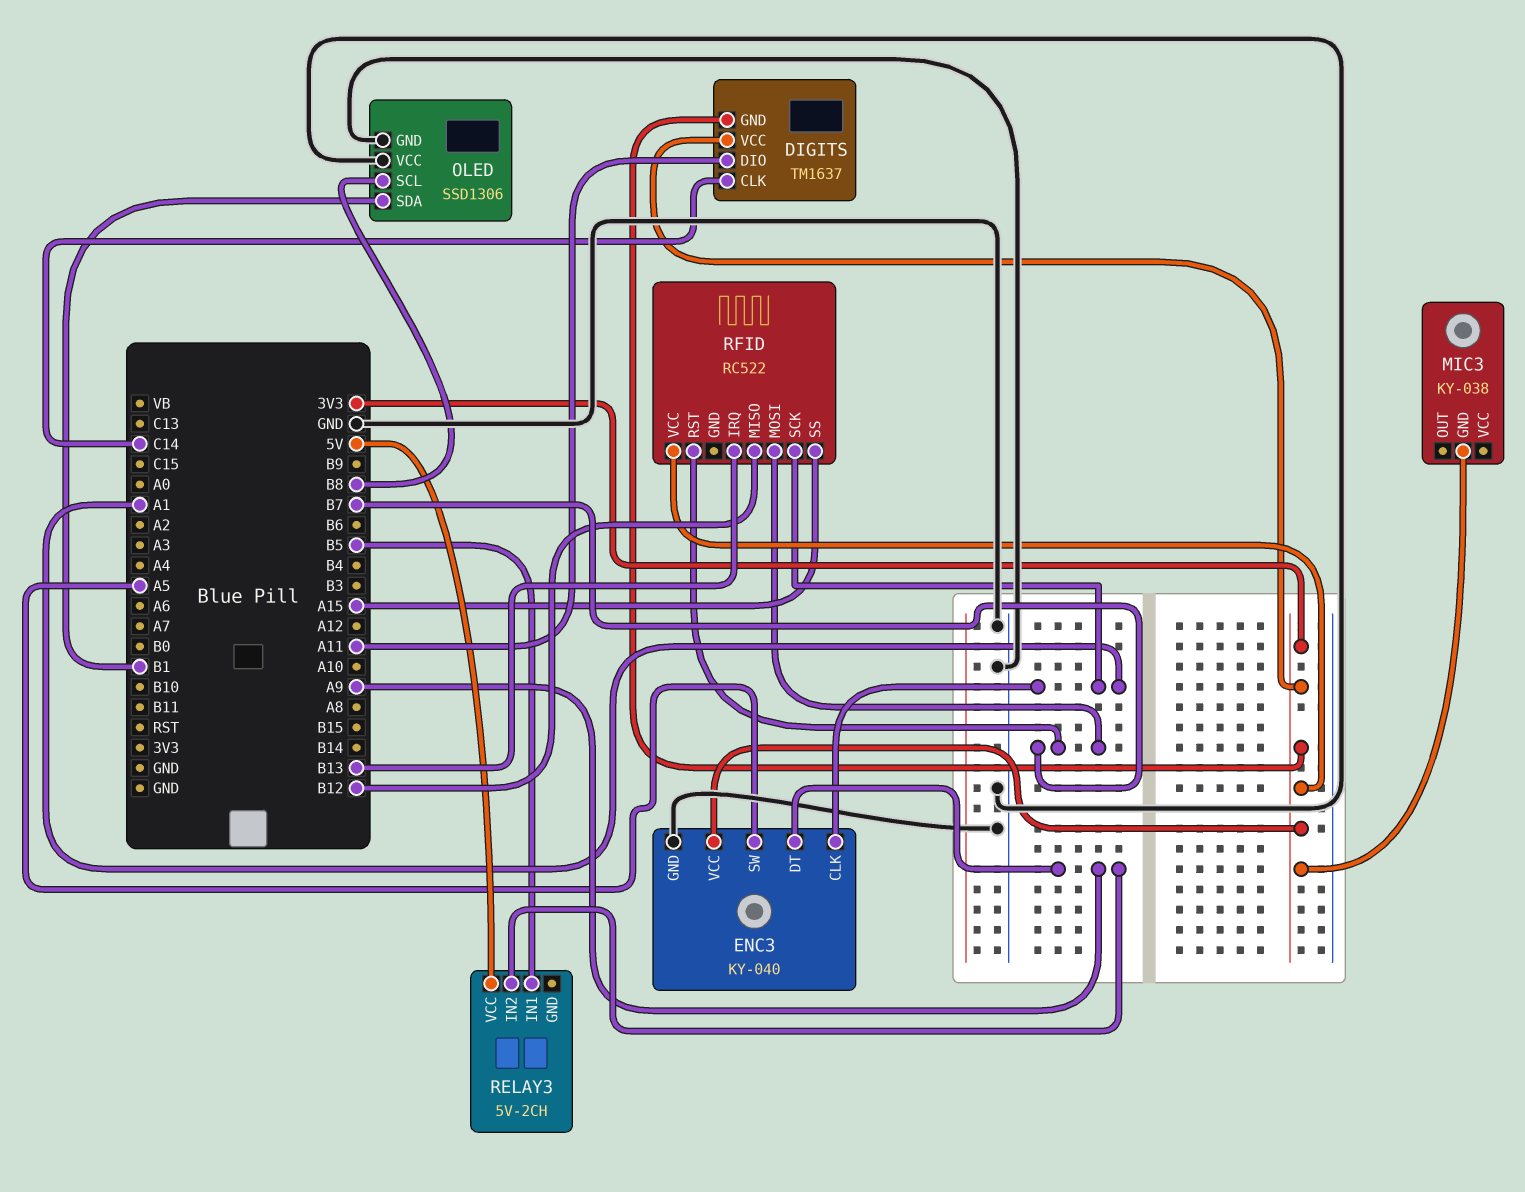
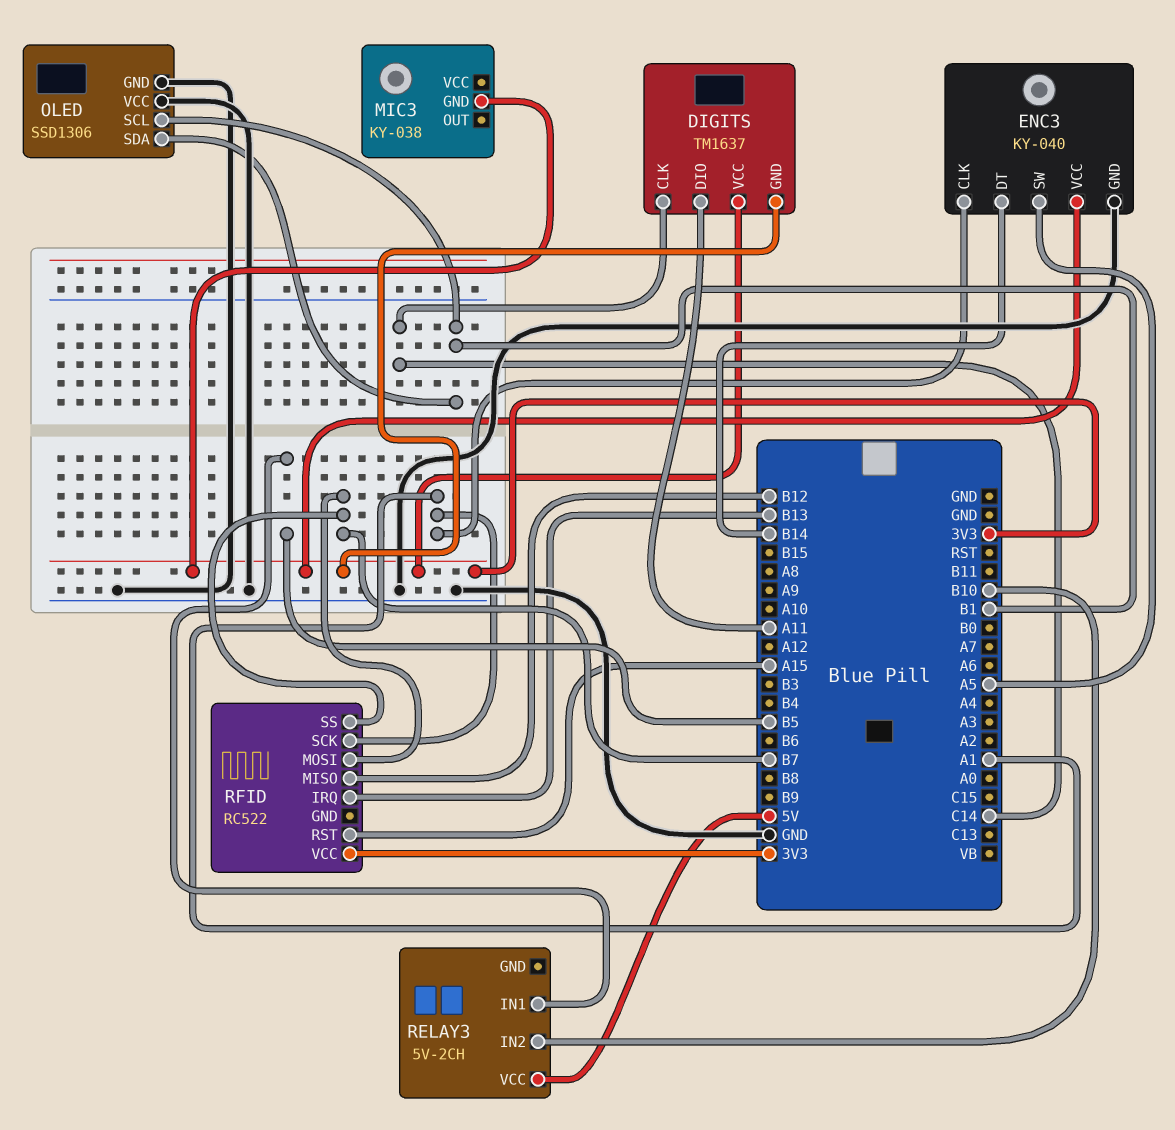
ENC3 pin DT: A9 -> B14
OLED pin SCL: B8 -> B1
RELAY3 pin IN2: A9 -> B10
RFID pin RST: B7 -> A15
RFID pin SS: A15 -> B7

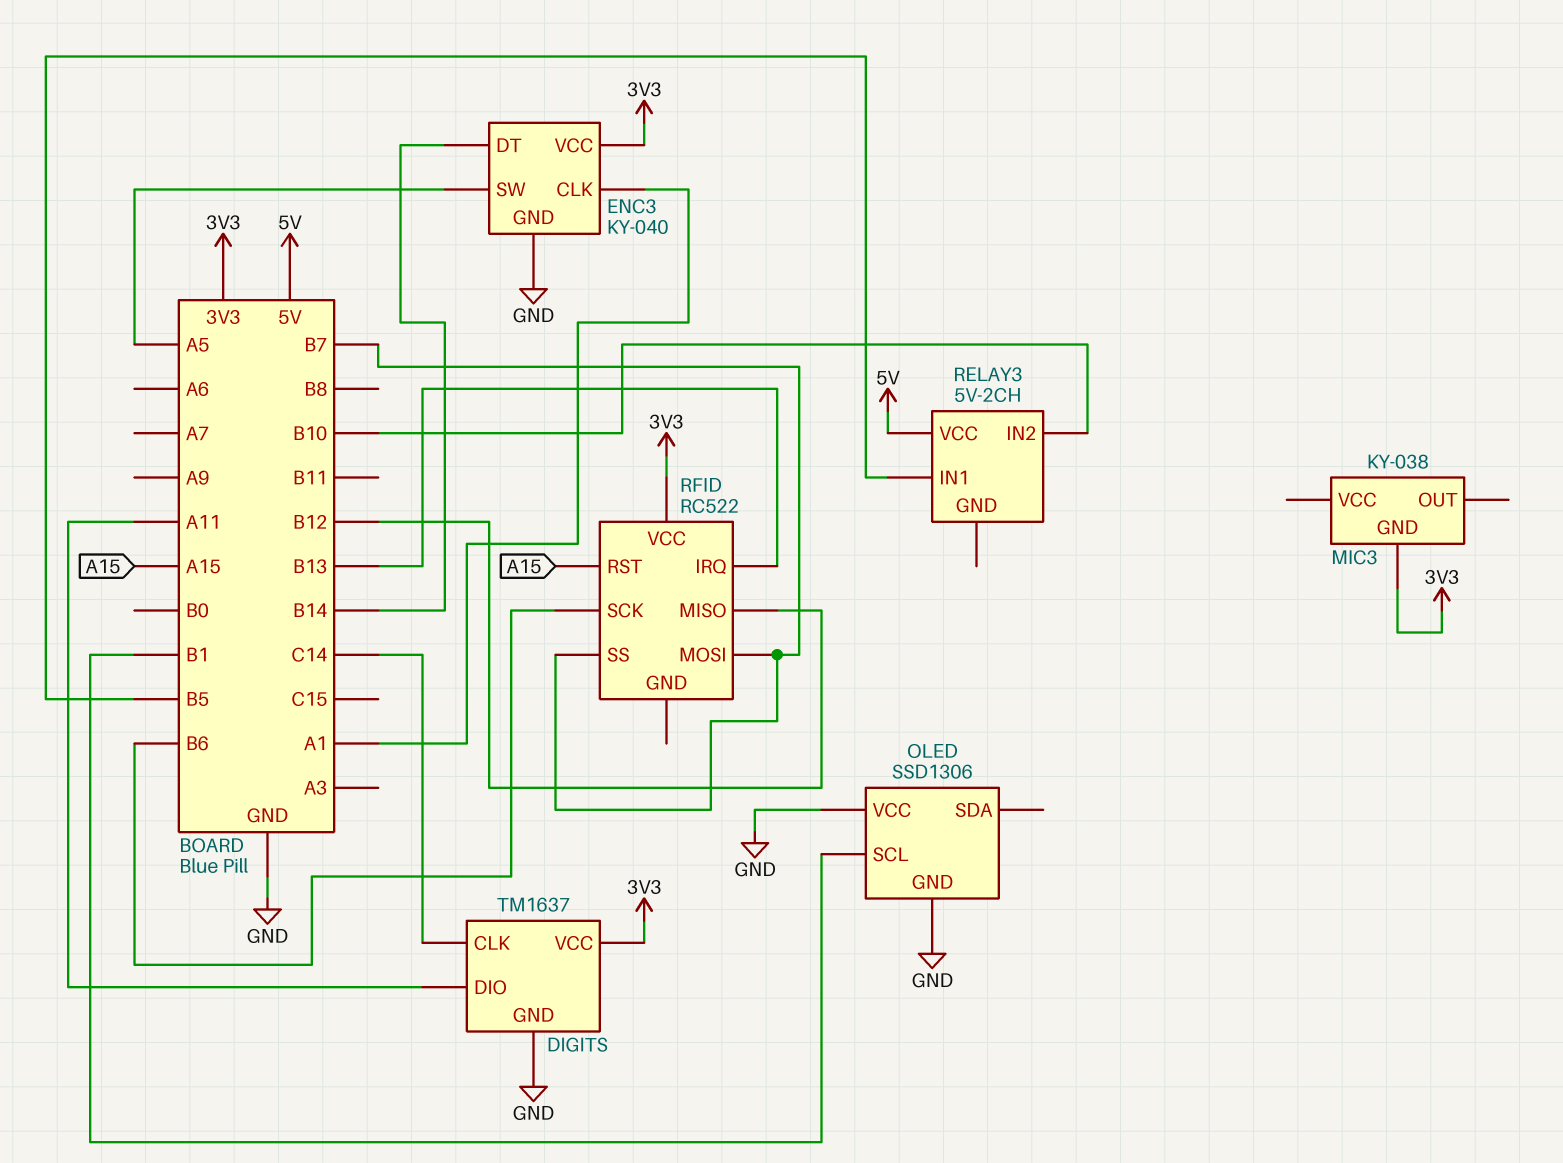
DIGITS pin GND: 3V3 -> GND
OLED pin SDA: B1 -> none
RFID pin SCK: A1 -> B6

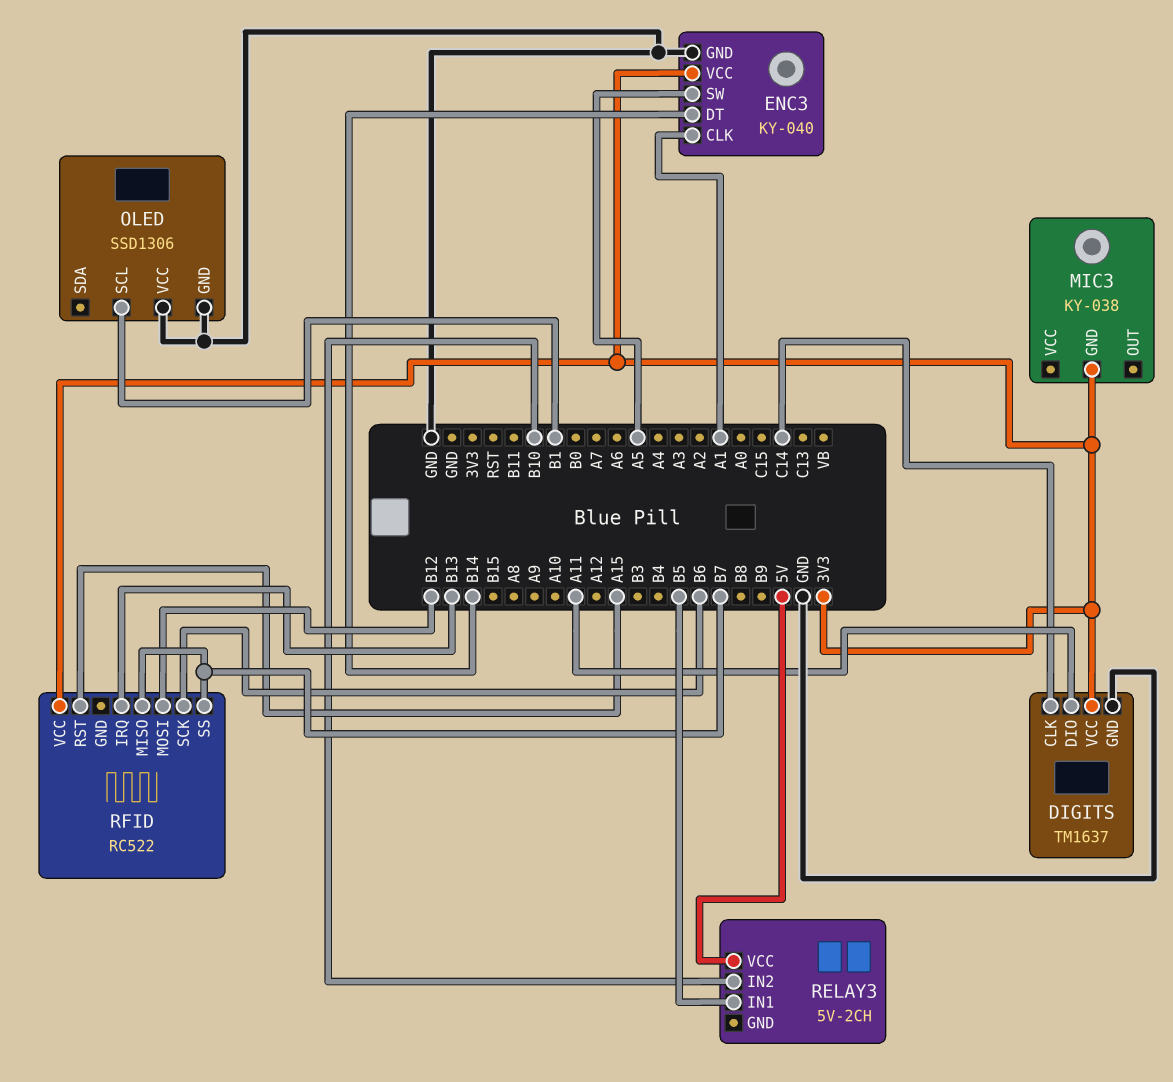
RFID pin MISO: B12 -> B7
RFID pin MOSI: B7 -> B12

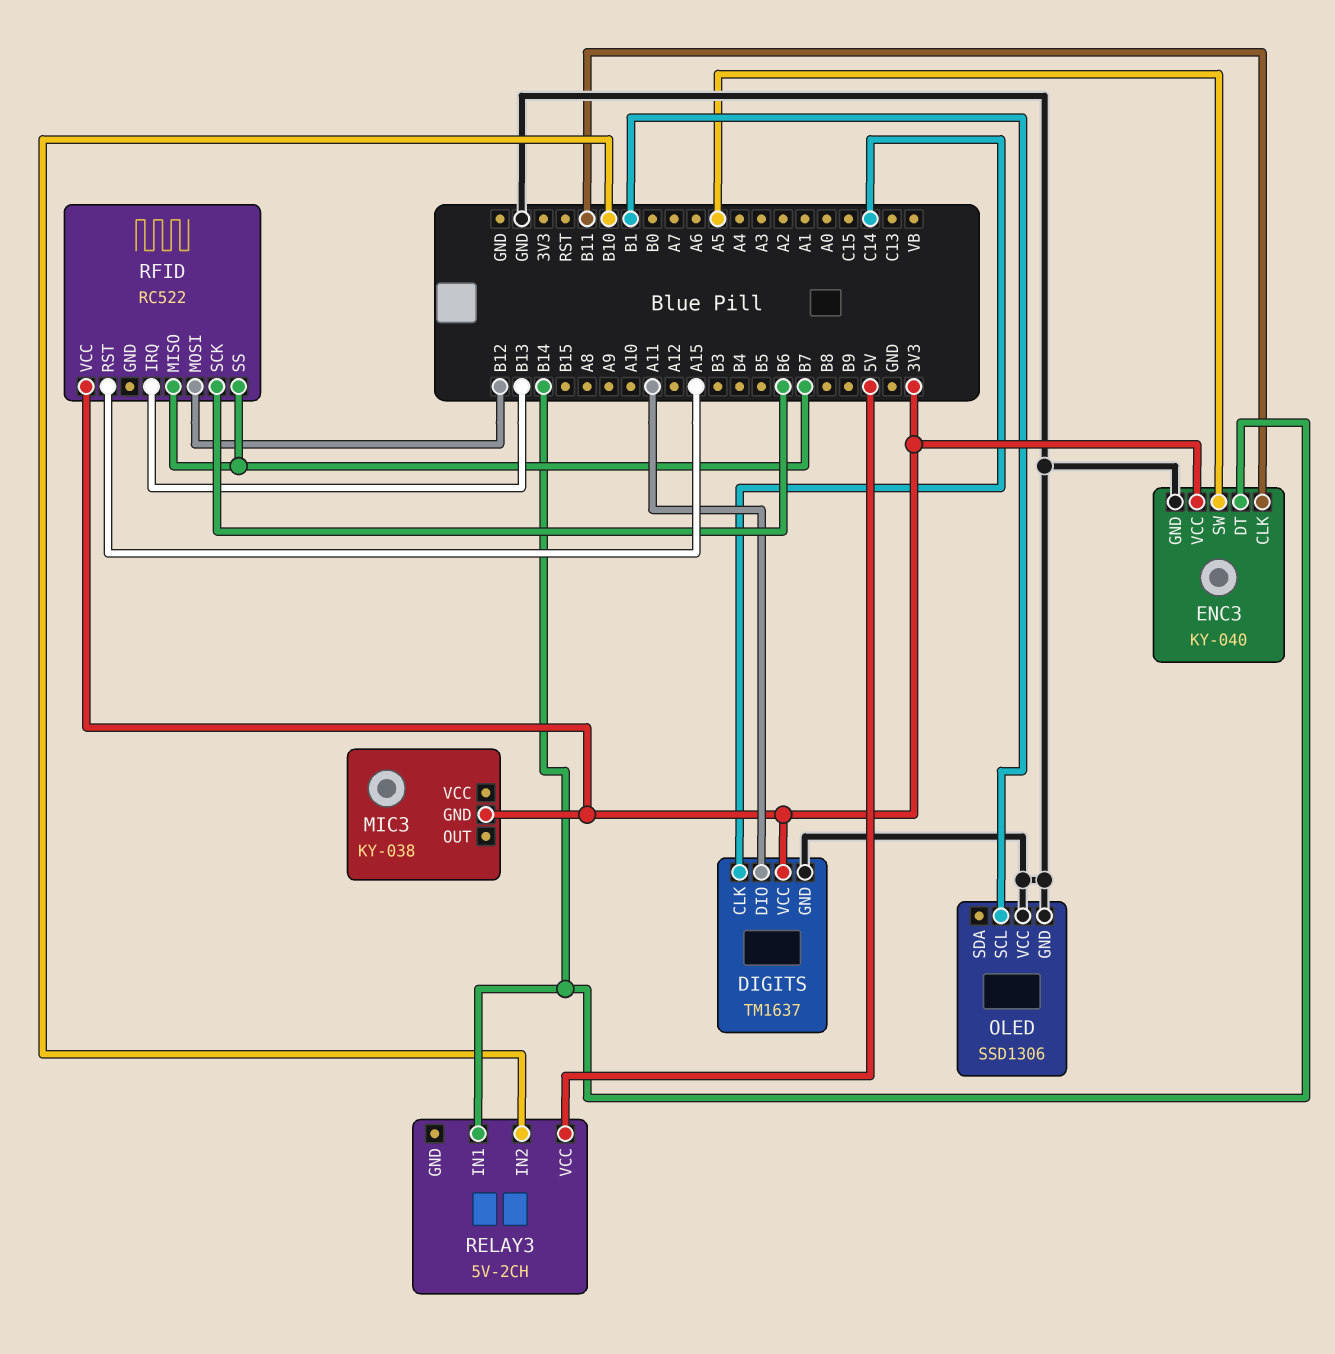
ENC3 pin CLK: A1 -> B11
RELAY3 pin IN1: B5 -> B14

